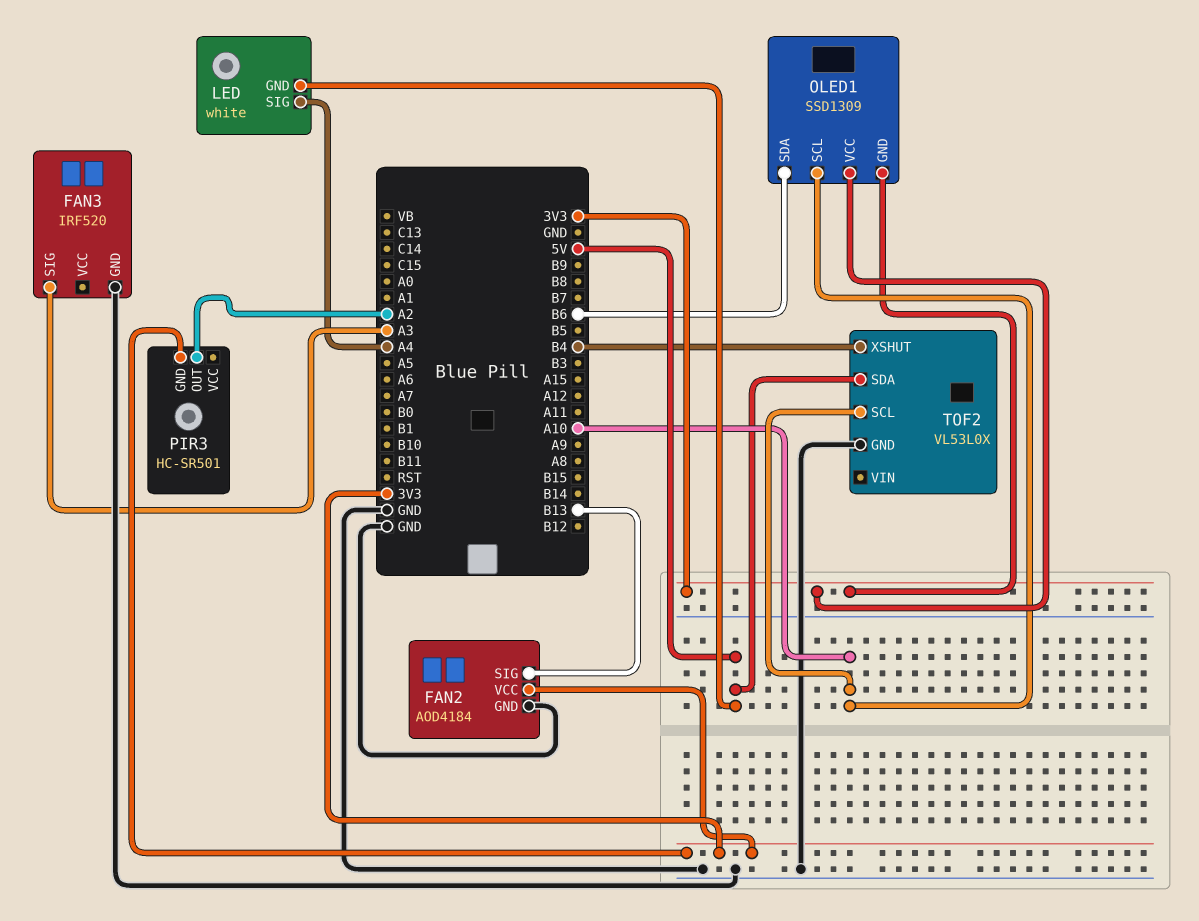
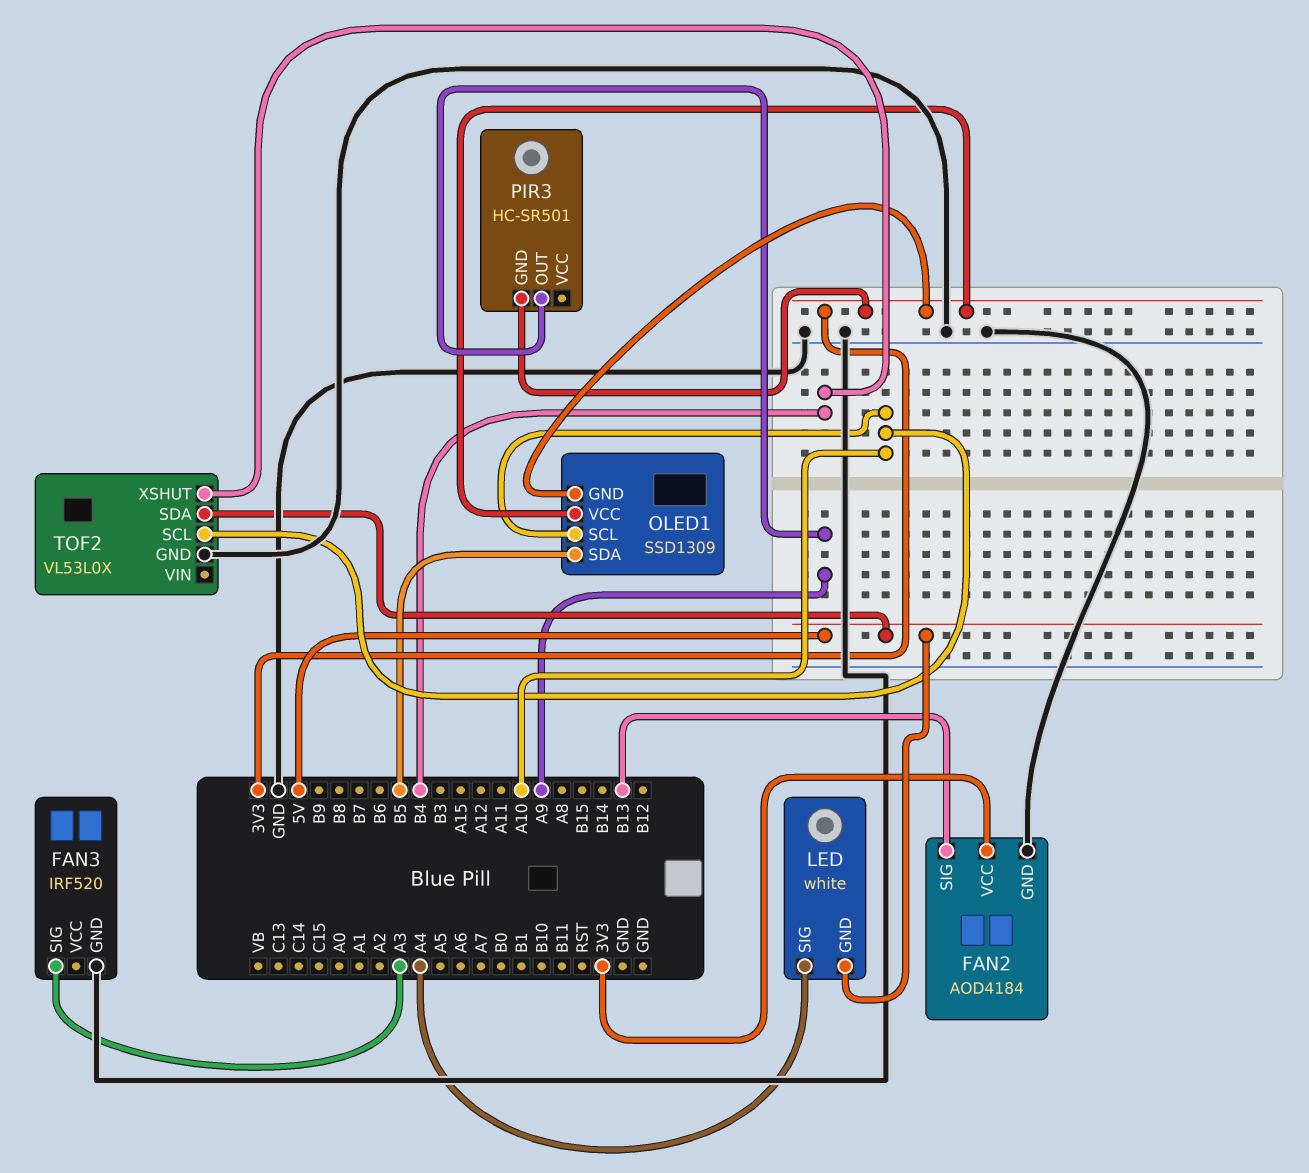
OLED1 pin SDA: B6 -> B5
PIR3 pin OUT: A2 -> A9

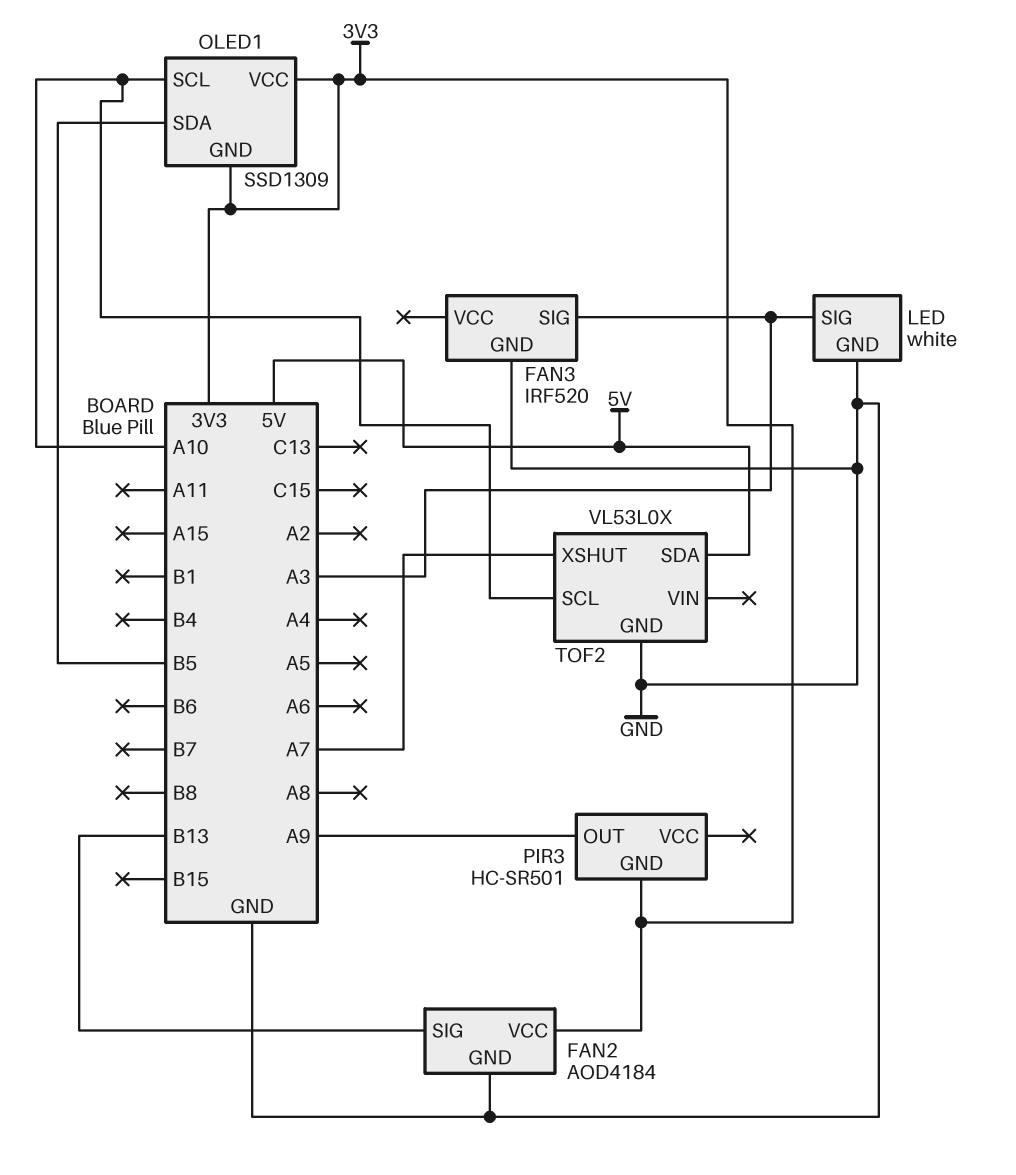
LED pin GND: 5V -> GND
LED pin SIG: A4 -> A3
TOF2 pin XSHUT: B4 -> A7

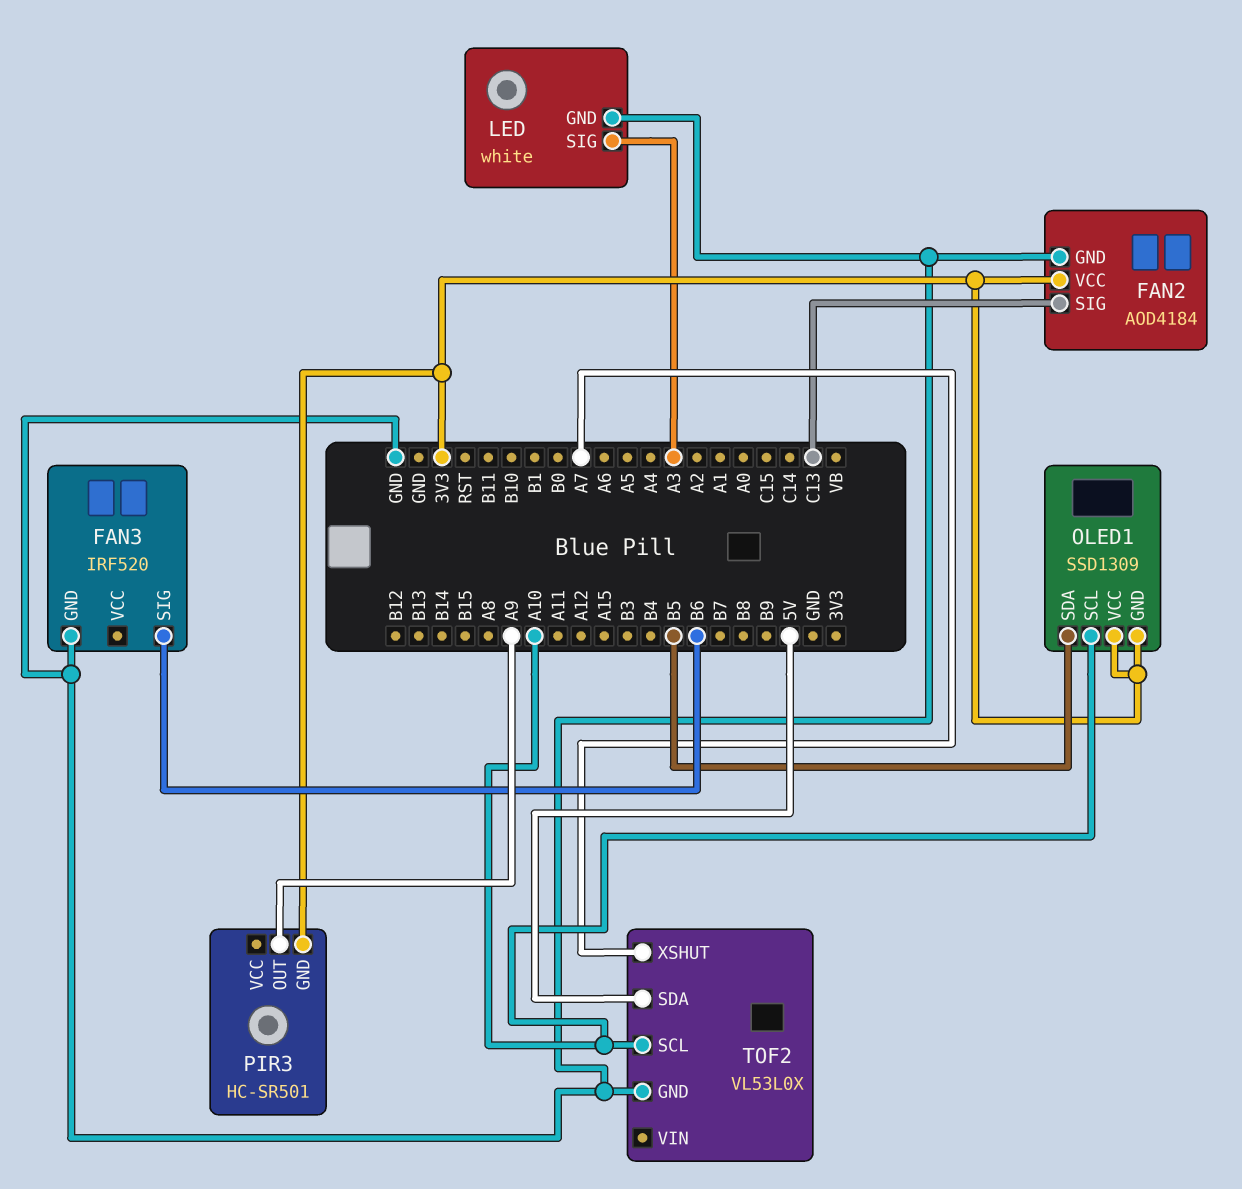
FAN2 pin SIG: B13 -> C13
FAN3 pin SIG: A3 -> B6

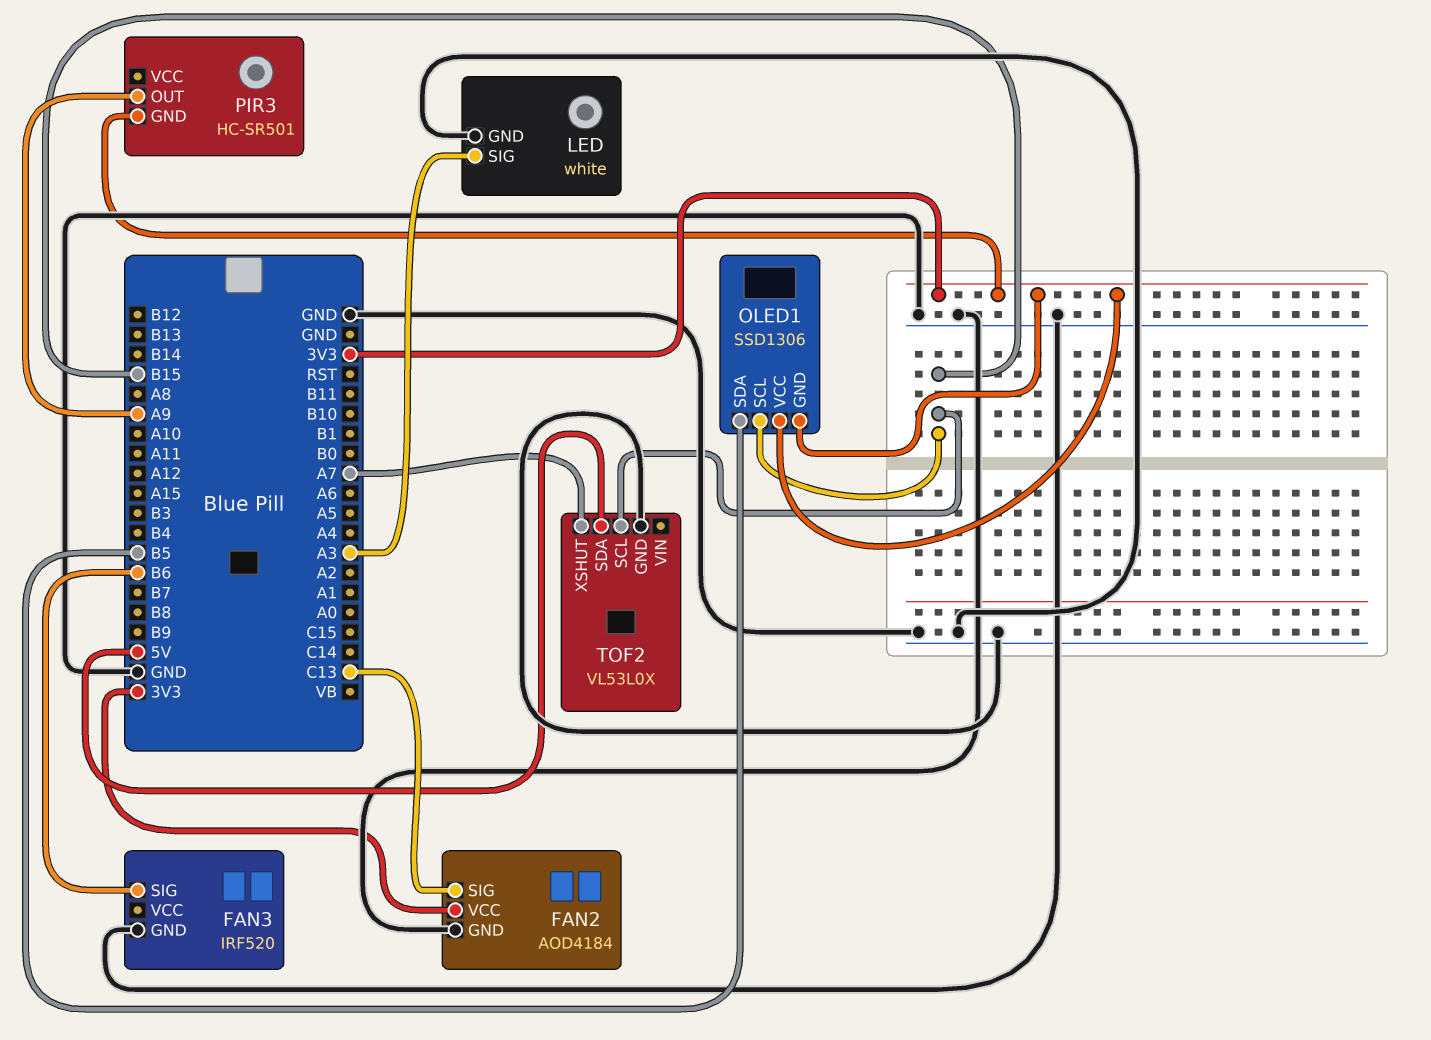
OLED1: SSD1309 -> SSD1306
OLED1 pin SCL: A10 -> B15
TOF2 pin SCL: A10 -> B15

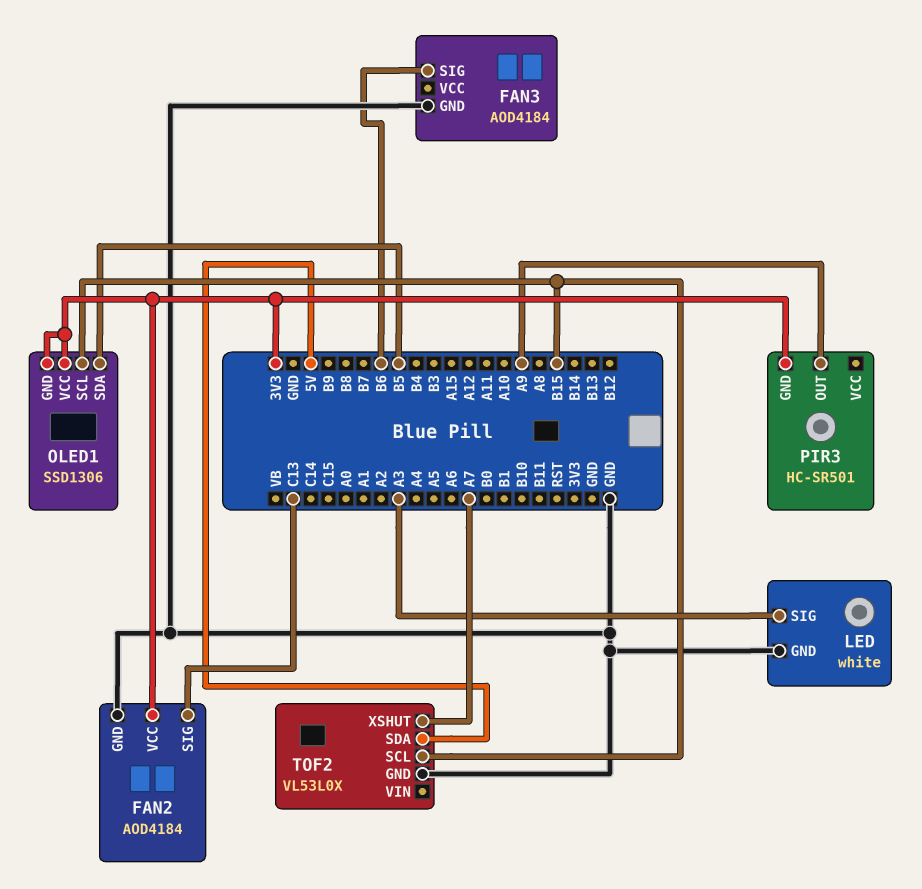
FAN3: IRF520 -> AOD4184

